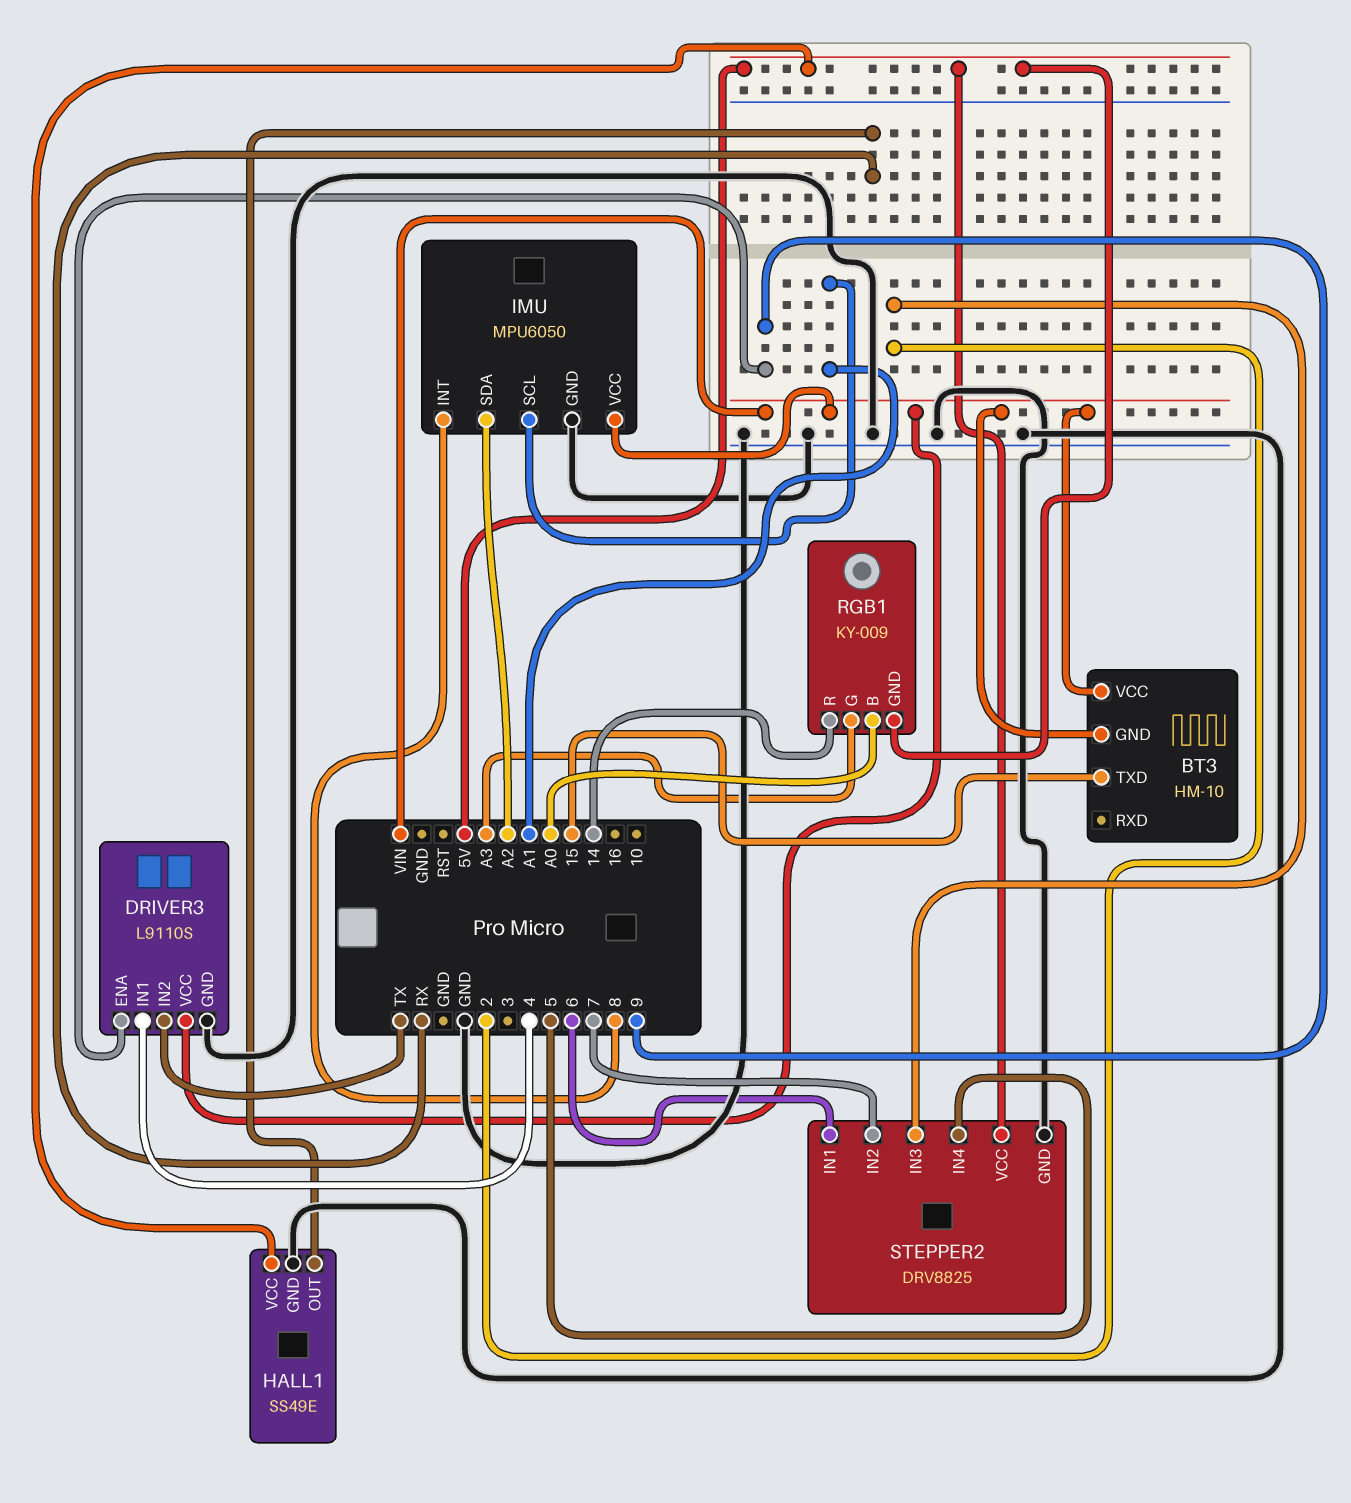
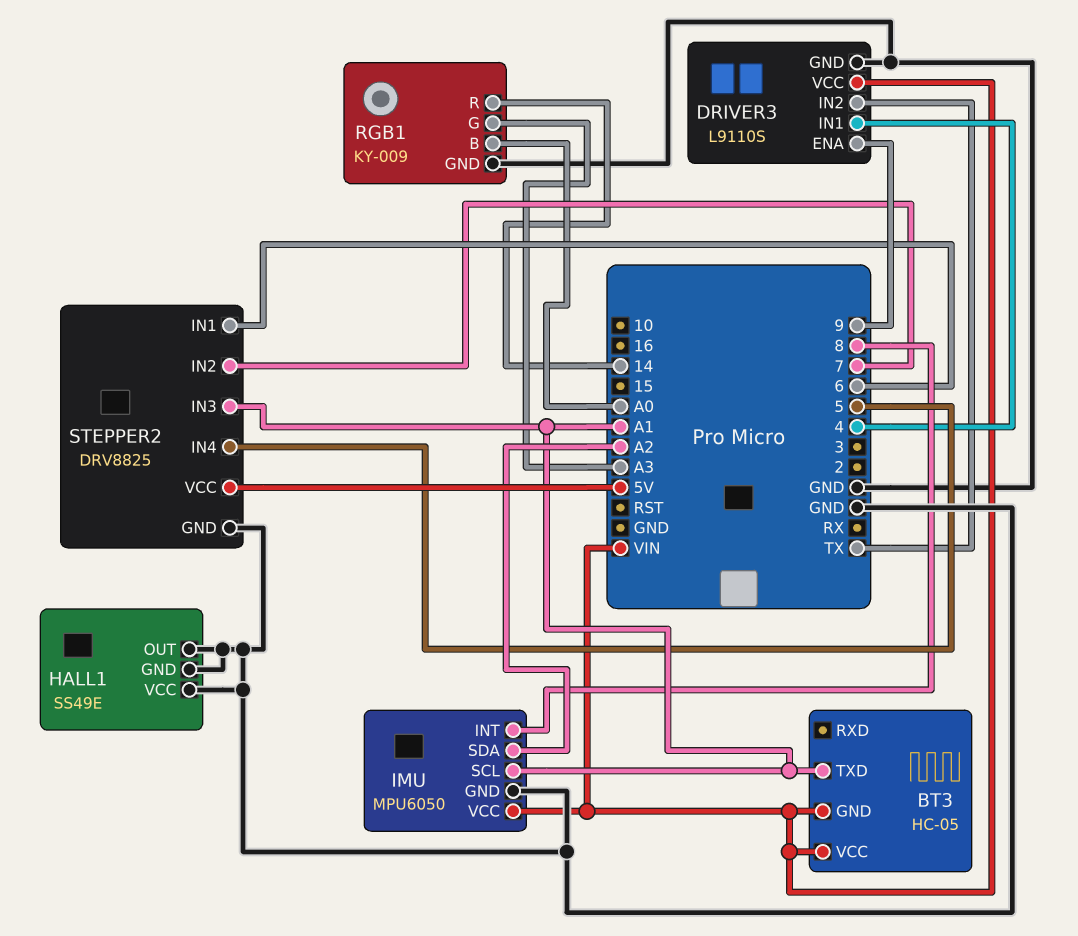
BT3: HM-10 -> HC-05
BT3 pin TXD: 15 -> A1
HALL1 pin OUT: RX -> GND
HALL1 pin VCC: 5V -> GND
RGB1 pin GND: 5V -> GND
STEPPER2 pin IN3: 2 -> A1

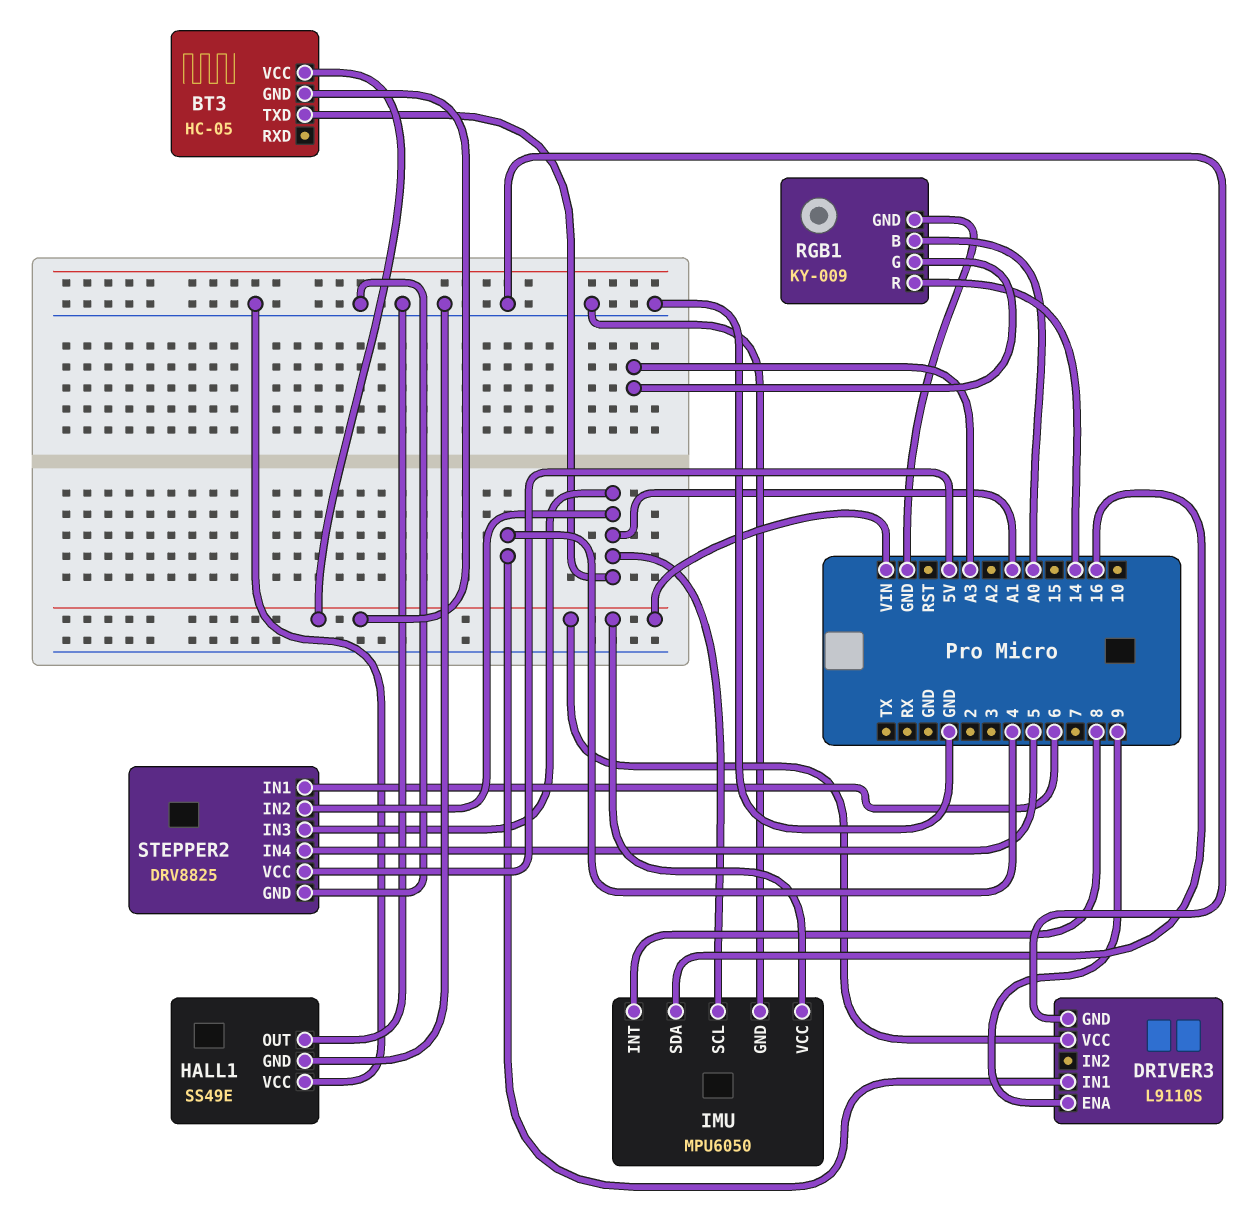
DRIVER3 pin IN2: TX -> none
IMU pin SDA: A2 -> 16
STEPPER2 pin IN2: 7 -> A1

